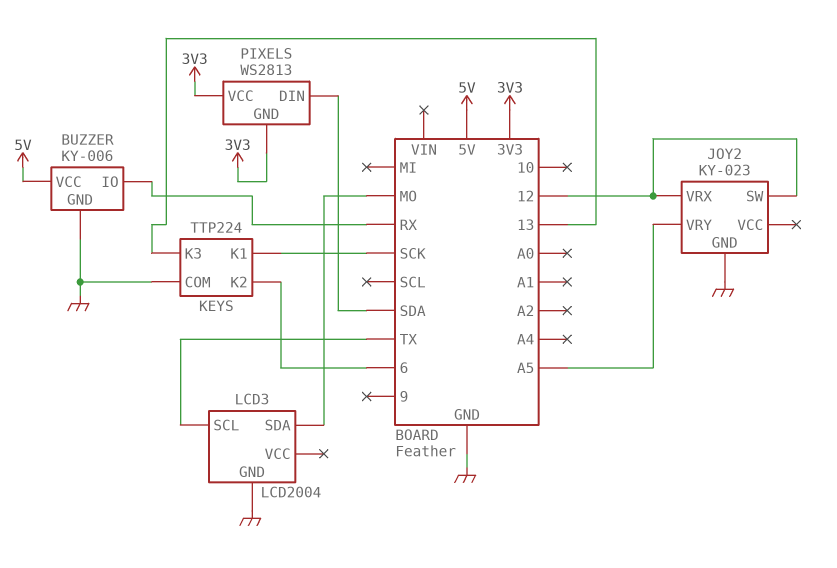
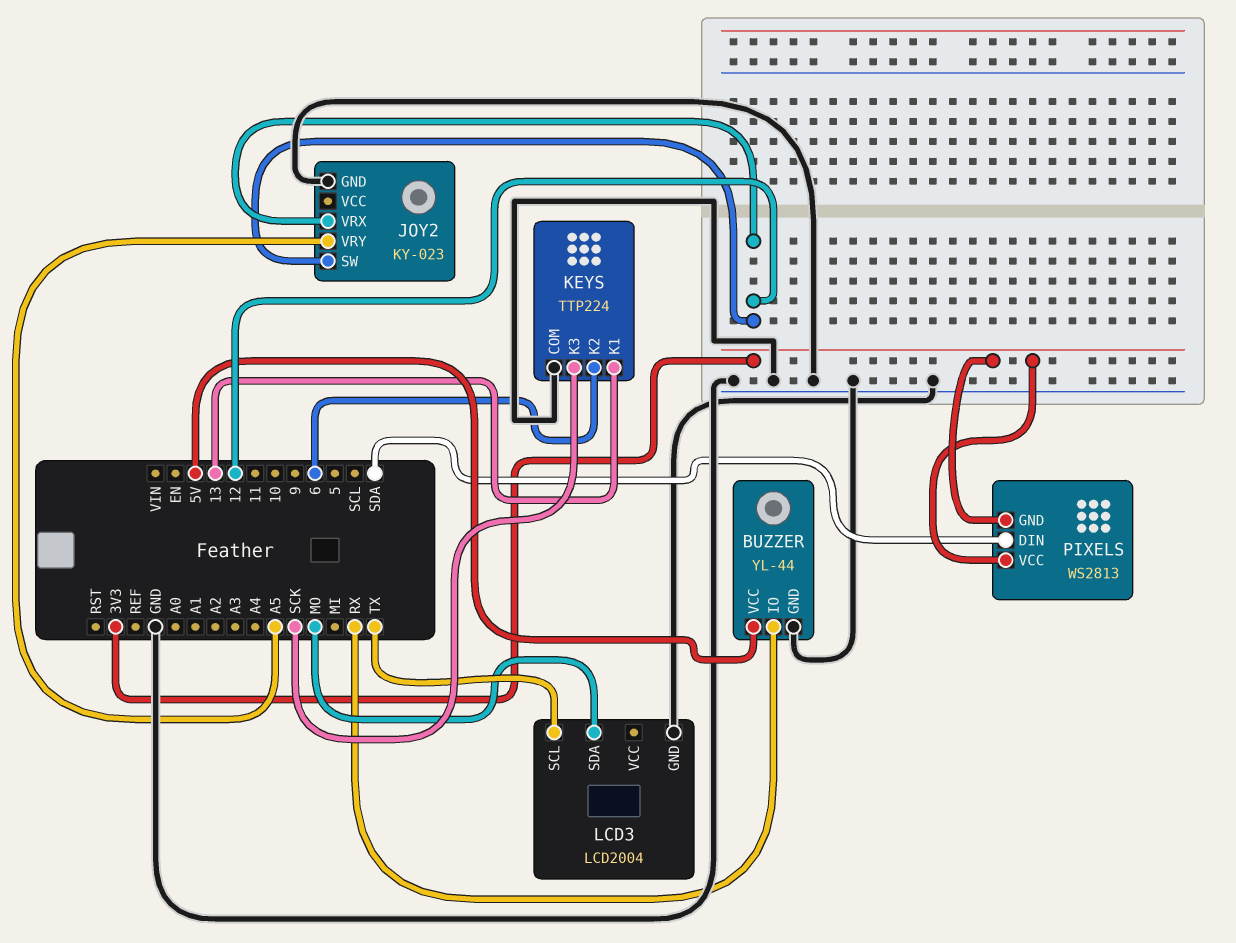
BUZZER: KY-006 -> YL-44
KEYS pin K1: SCK -> 13
KEYS pin K3: 13 -> SCK

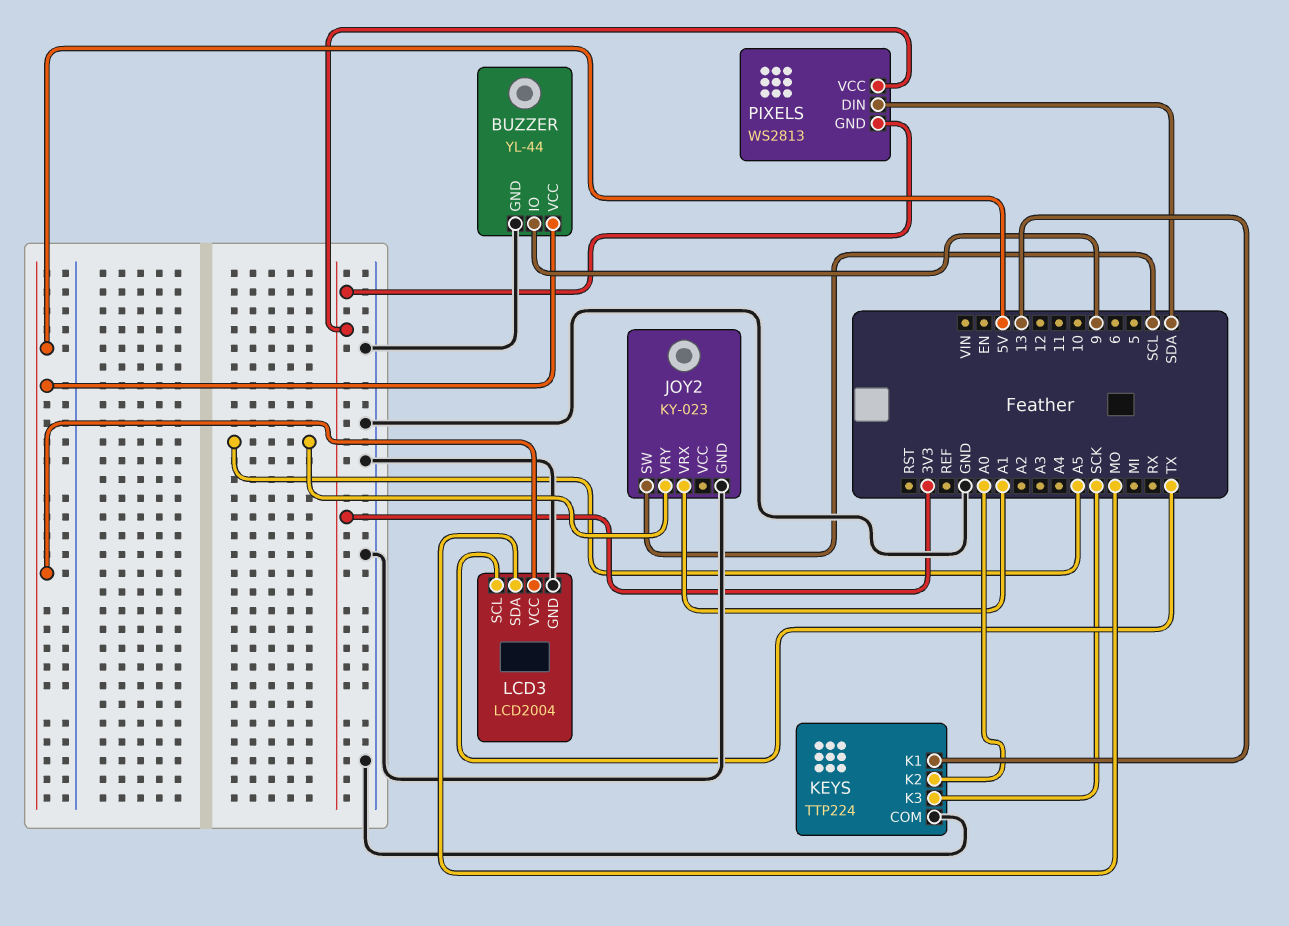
BUZZER pin IO: RX -> 9
JOY2 pin SW: 12 -> SCL
JOY2 pin VRX: 12 -> A1
KEYS pin K2: 6 -> A0
LCD3 pin VCC: none -> 5V

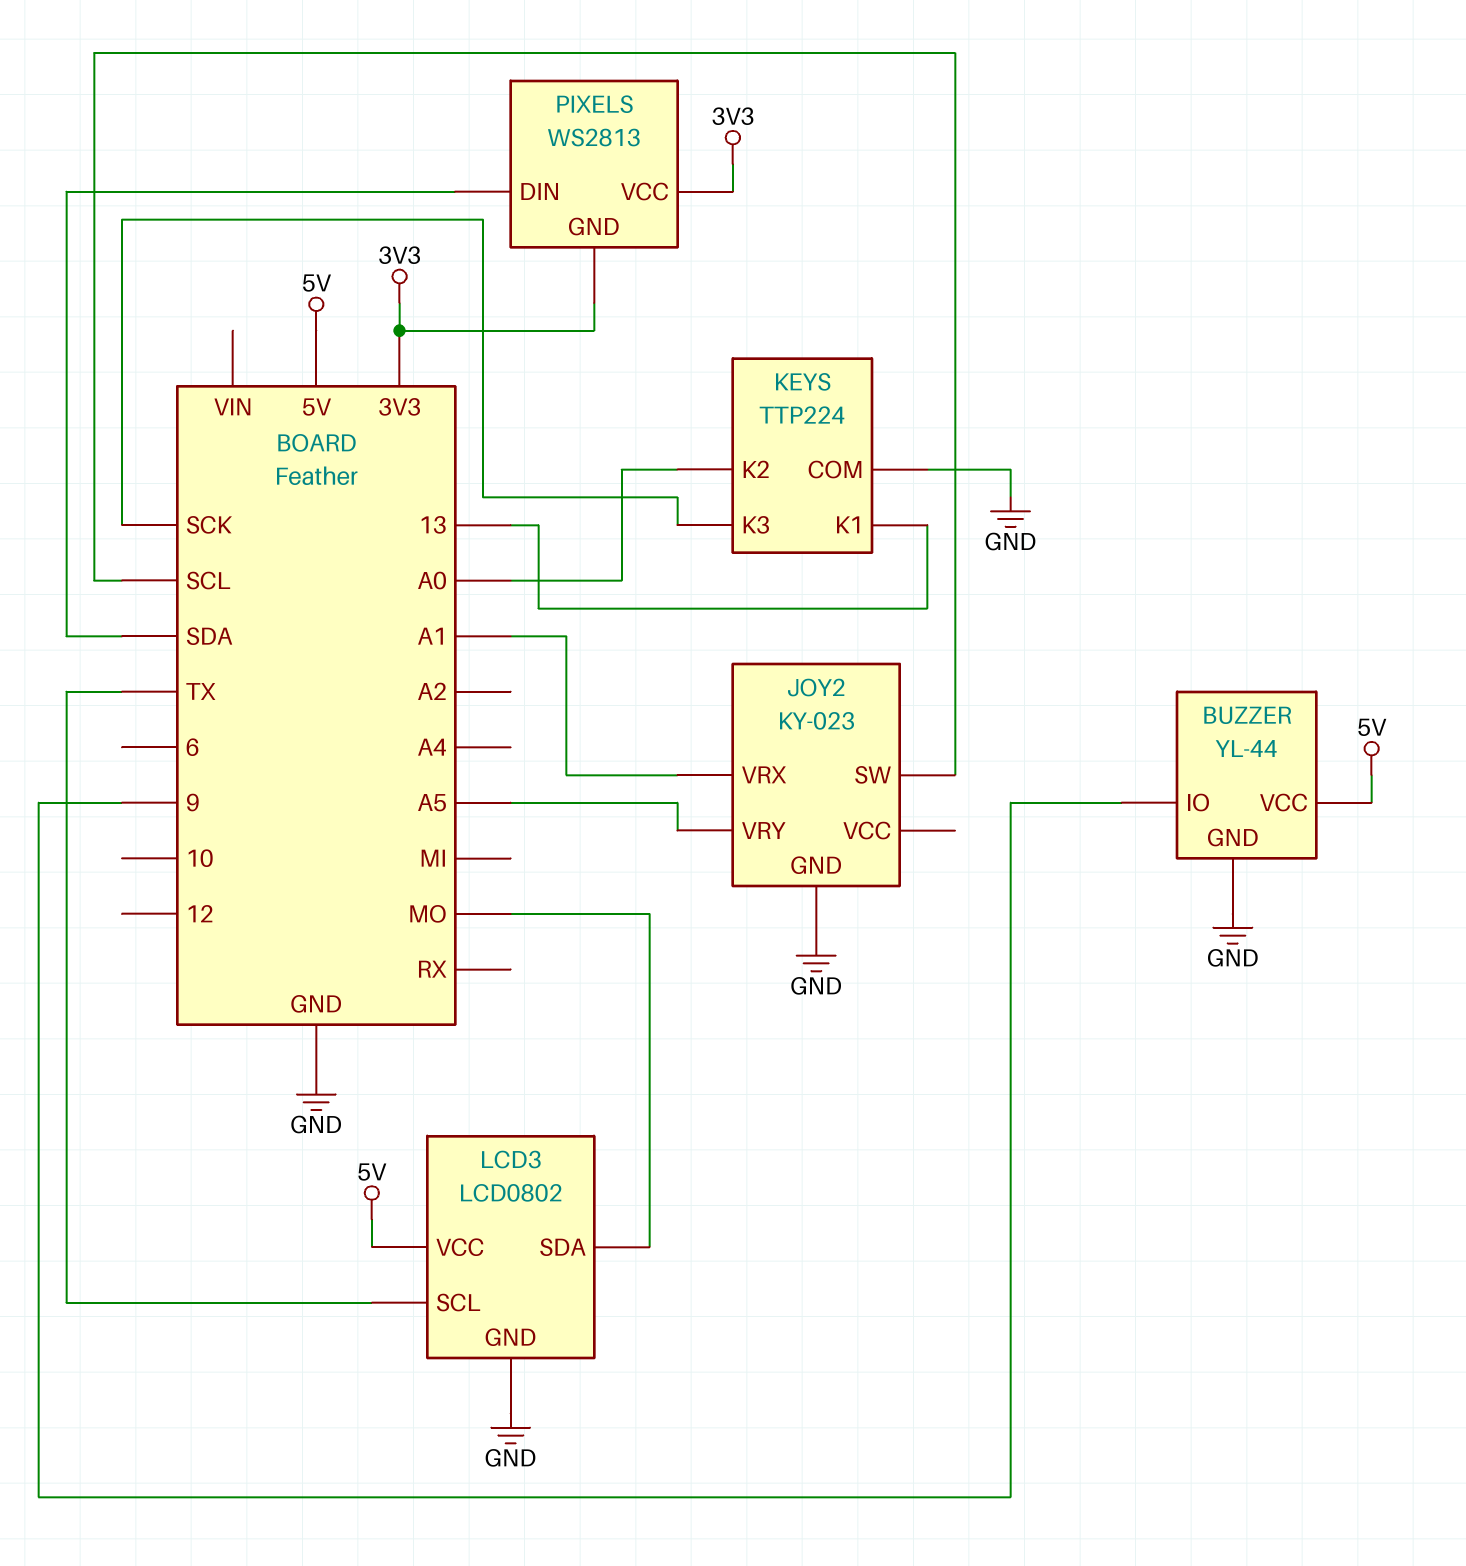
LCD3: LCD2004 -> LCD0802

